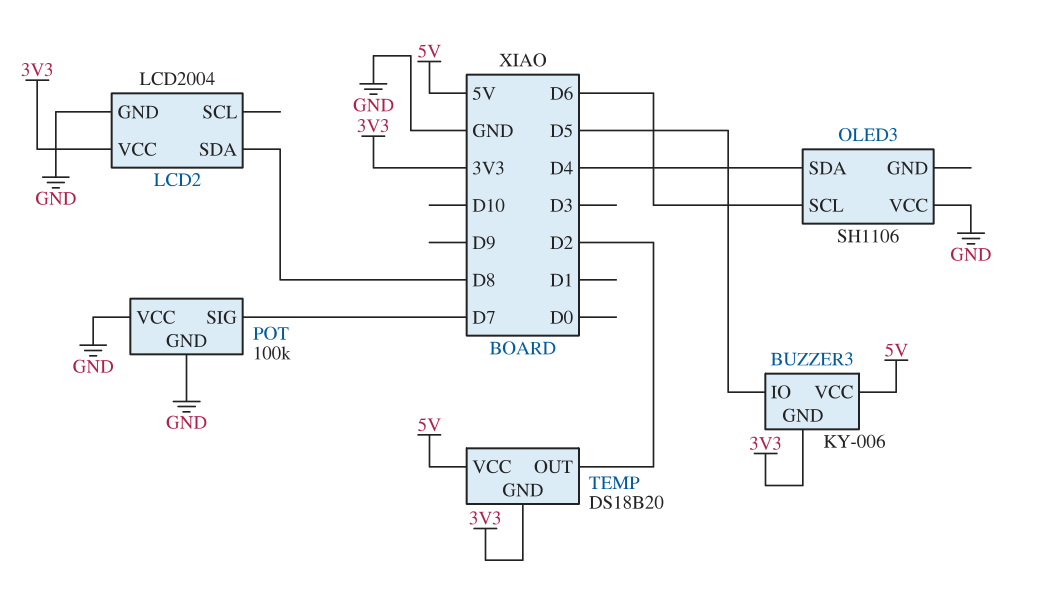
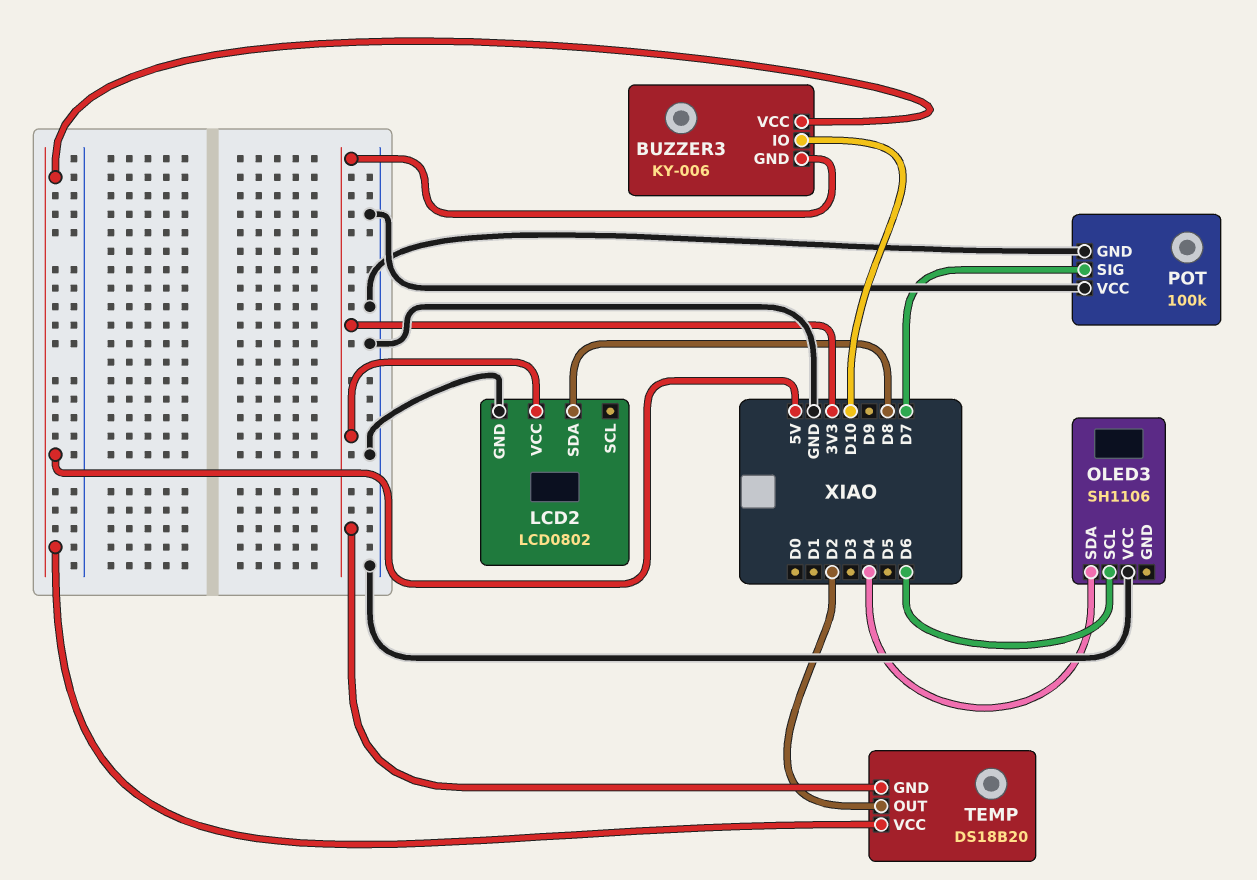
BUZZER3 pin IO: D5 -> D10
LCD2: LCD2004 -> LCD0802

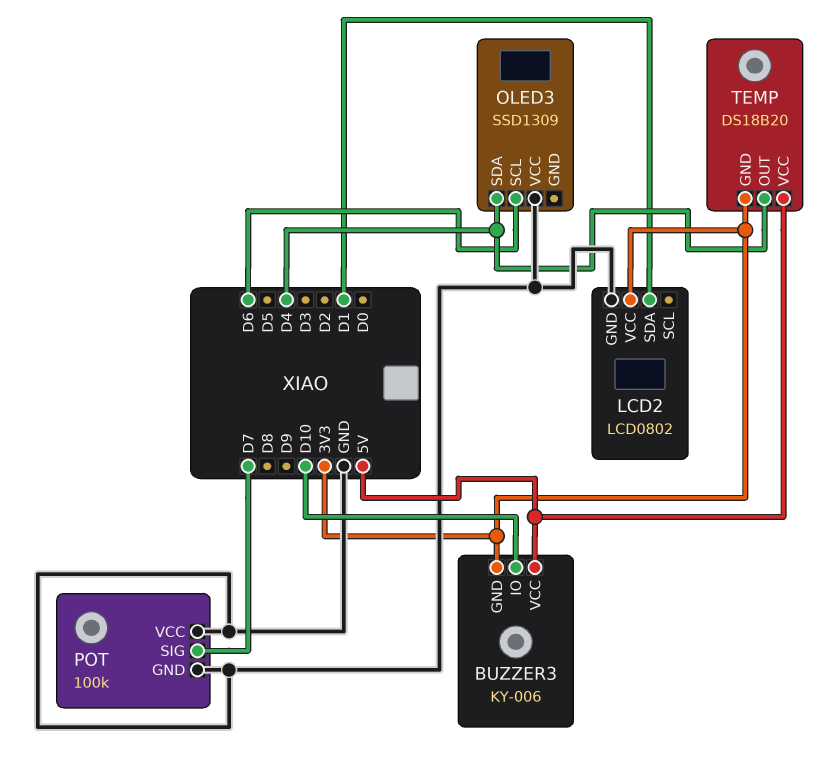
LCD2 pin SDA: D8 -> D1
OLED3: SH1106 -> SSD1309
TEMP pin OUT: D2 -> D4

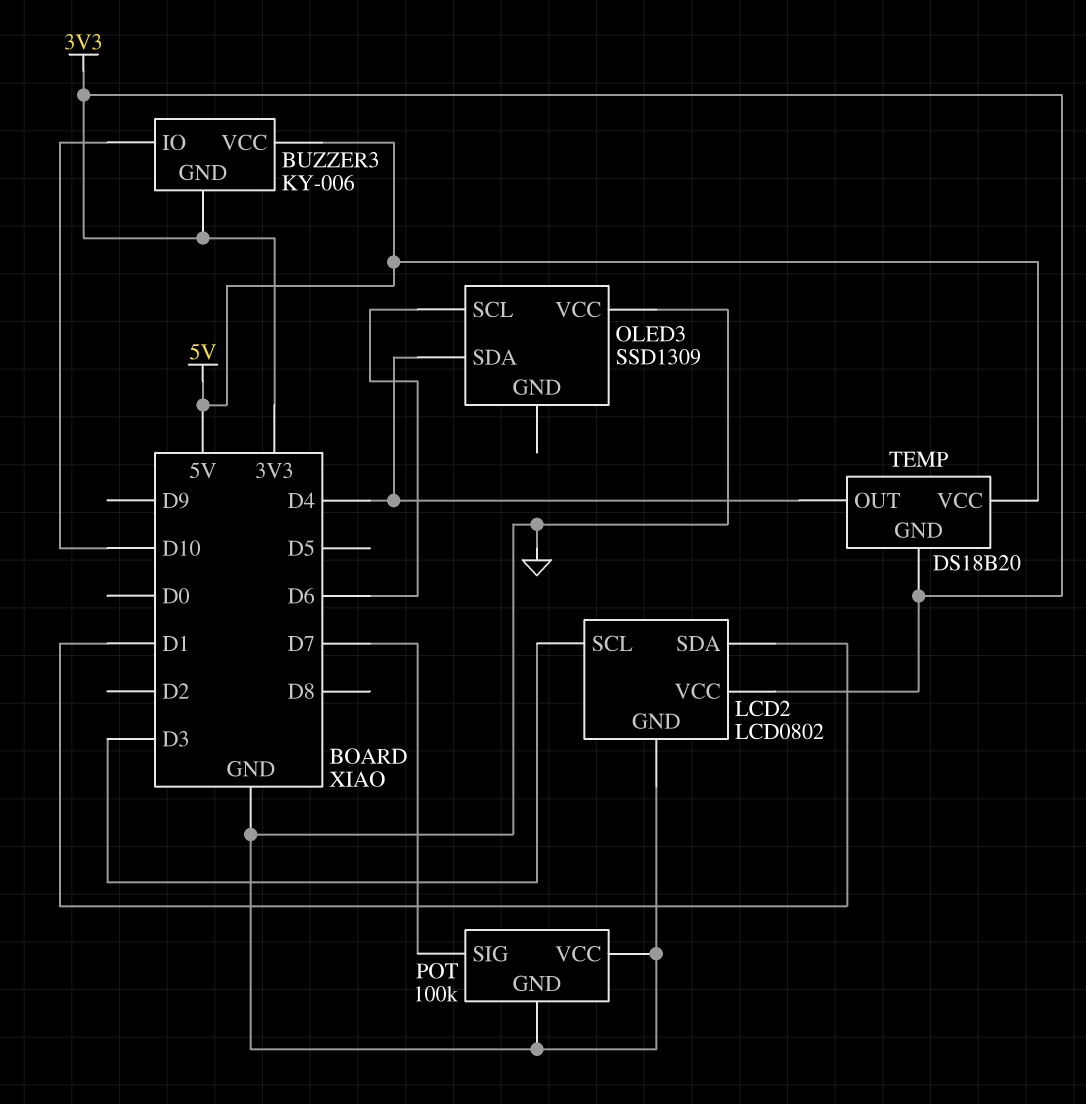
LCD2 pin SCL: none -> D3

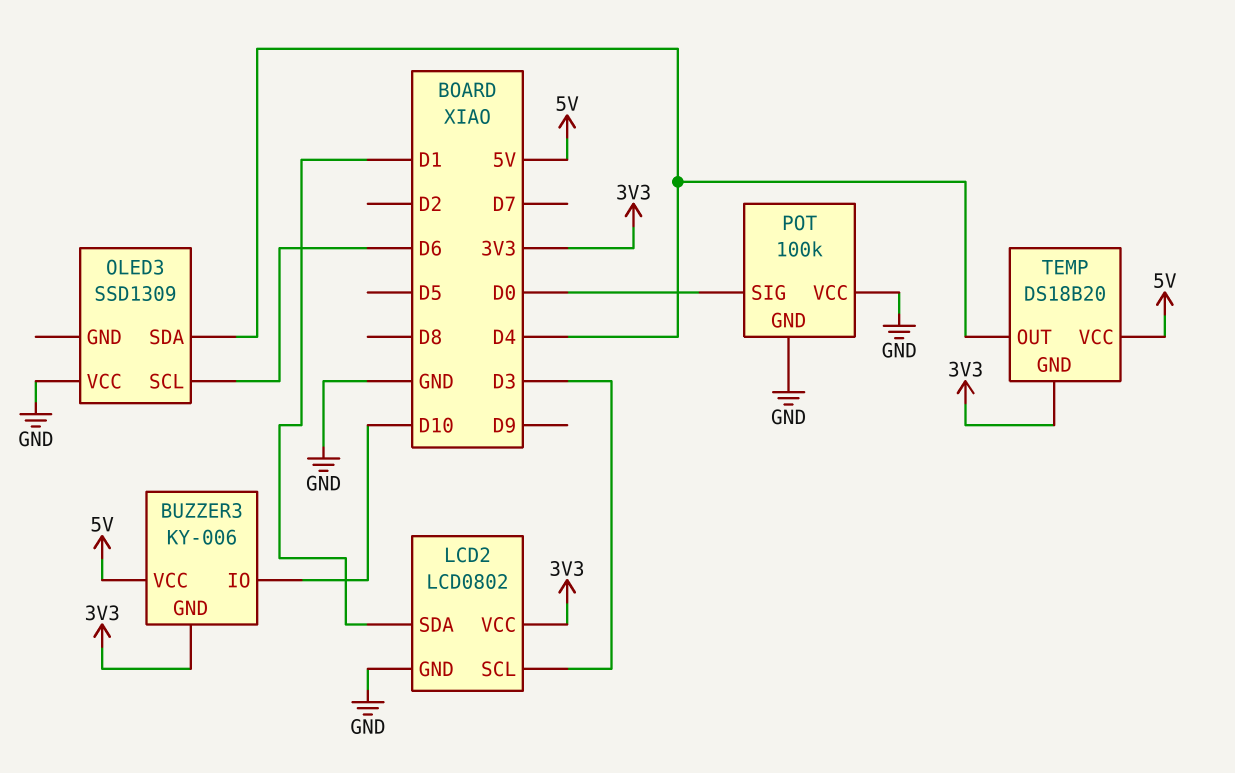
POT pin SIG: D7 -> D0

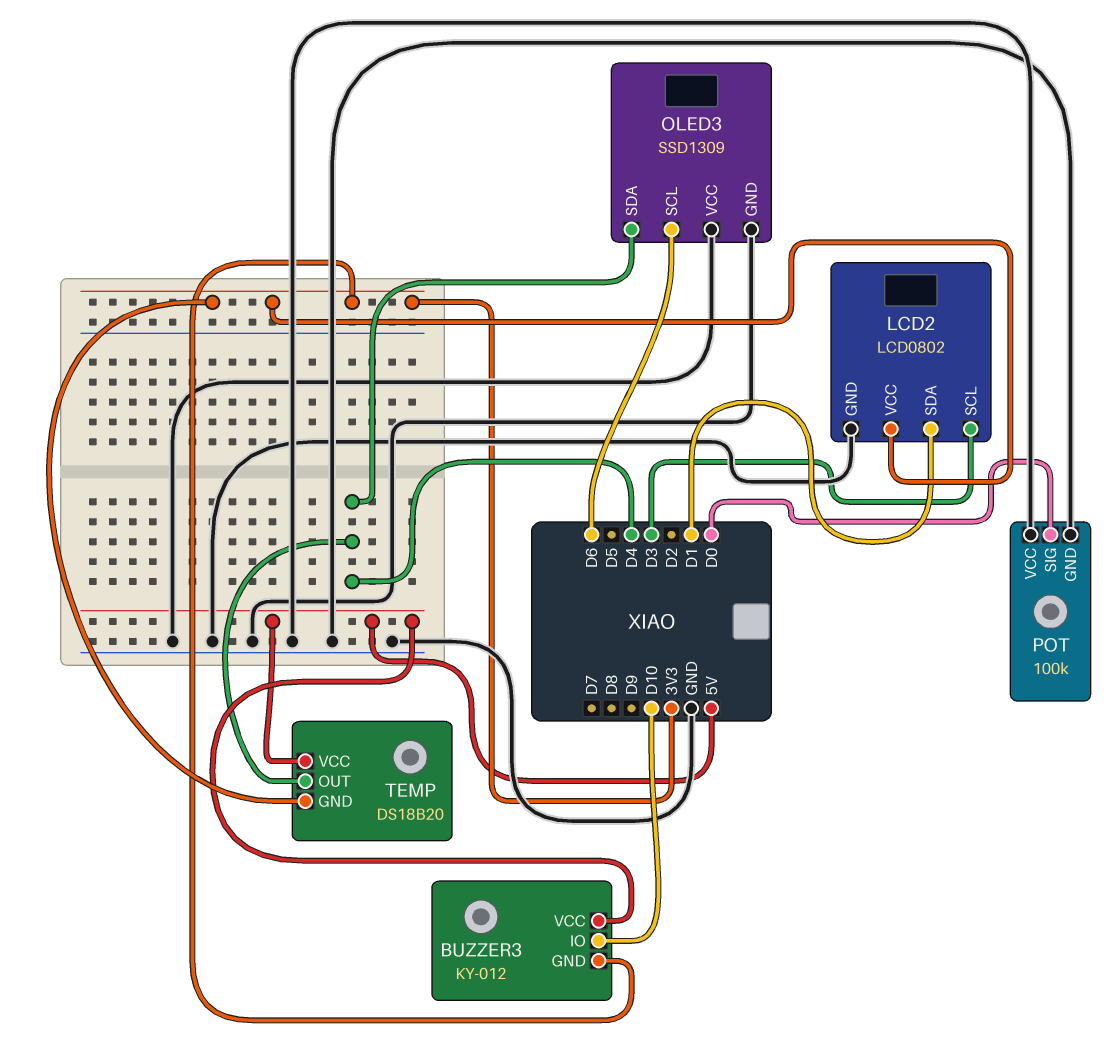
BUZZER3: KY-006 -> KY-012
OLED3 pin GND: none -> GND

